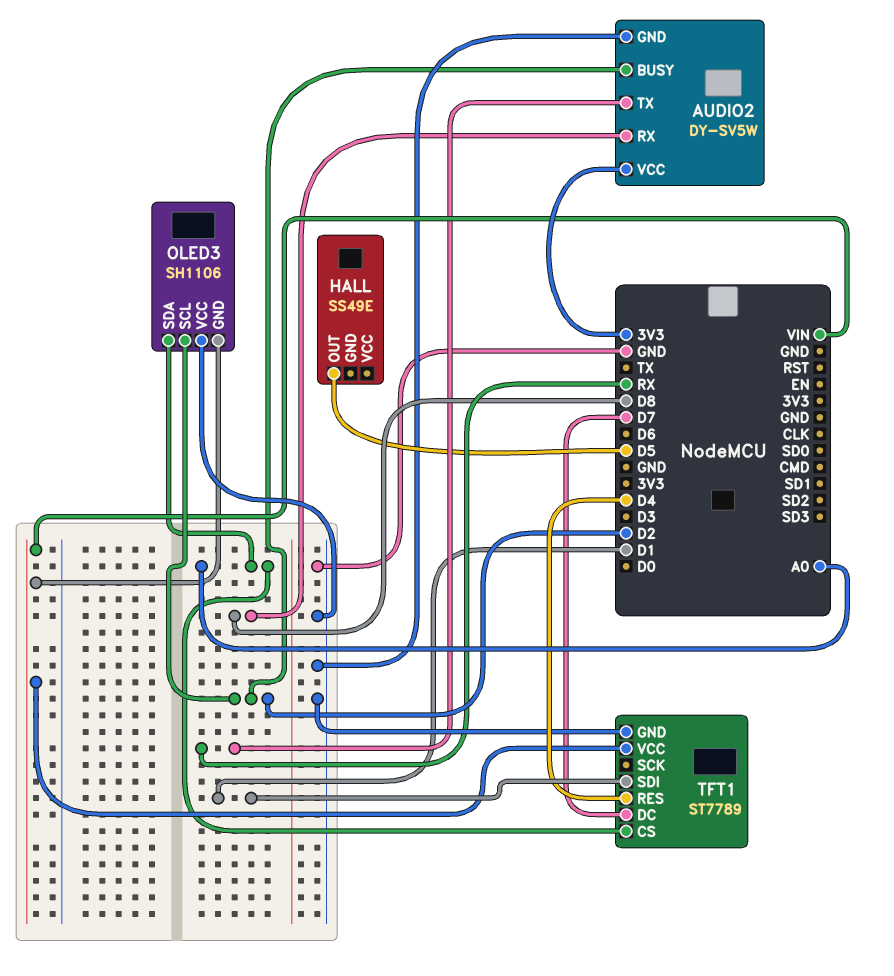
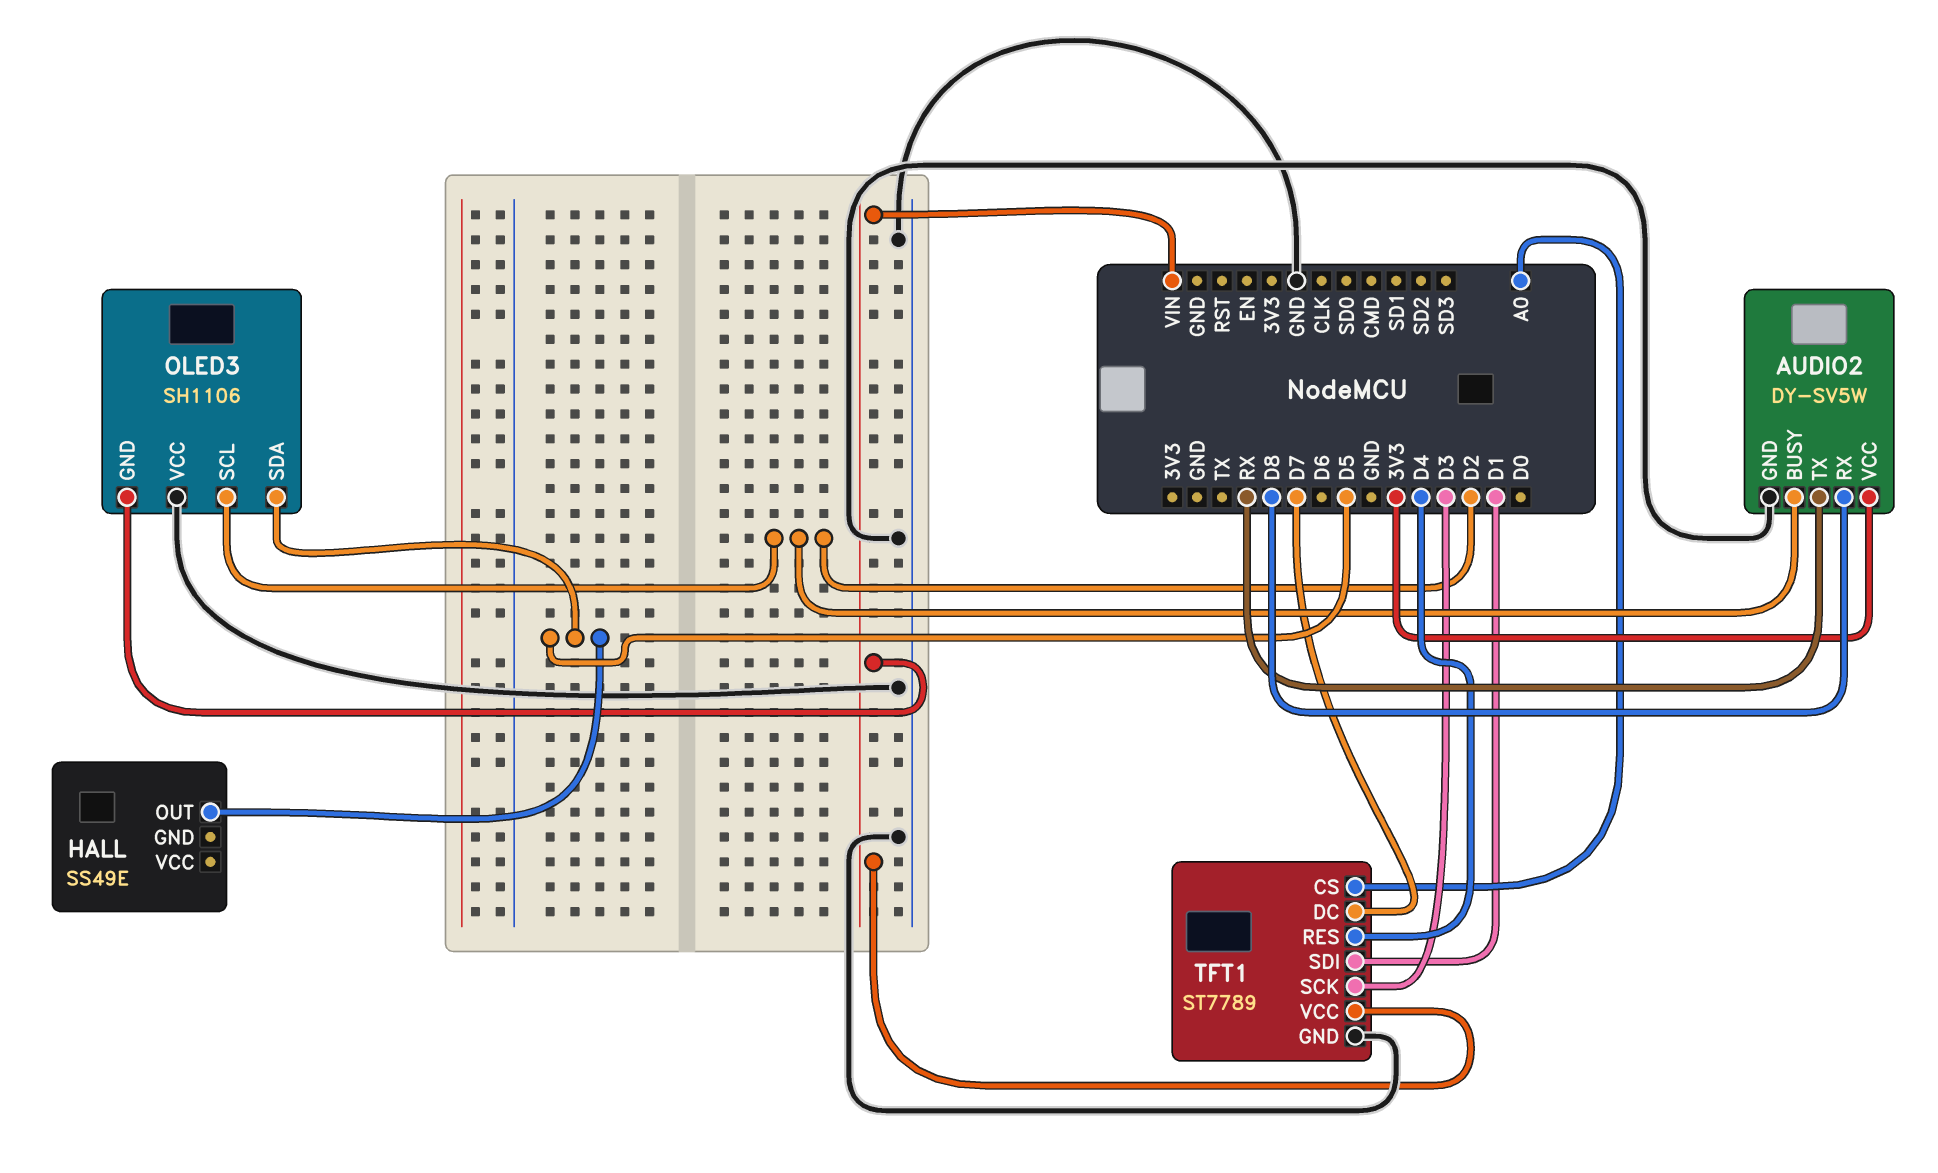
OLED3 pin SDA: A0 -> D5
TFT1 pin SCK: none -> D3

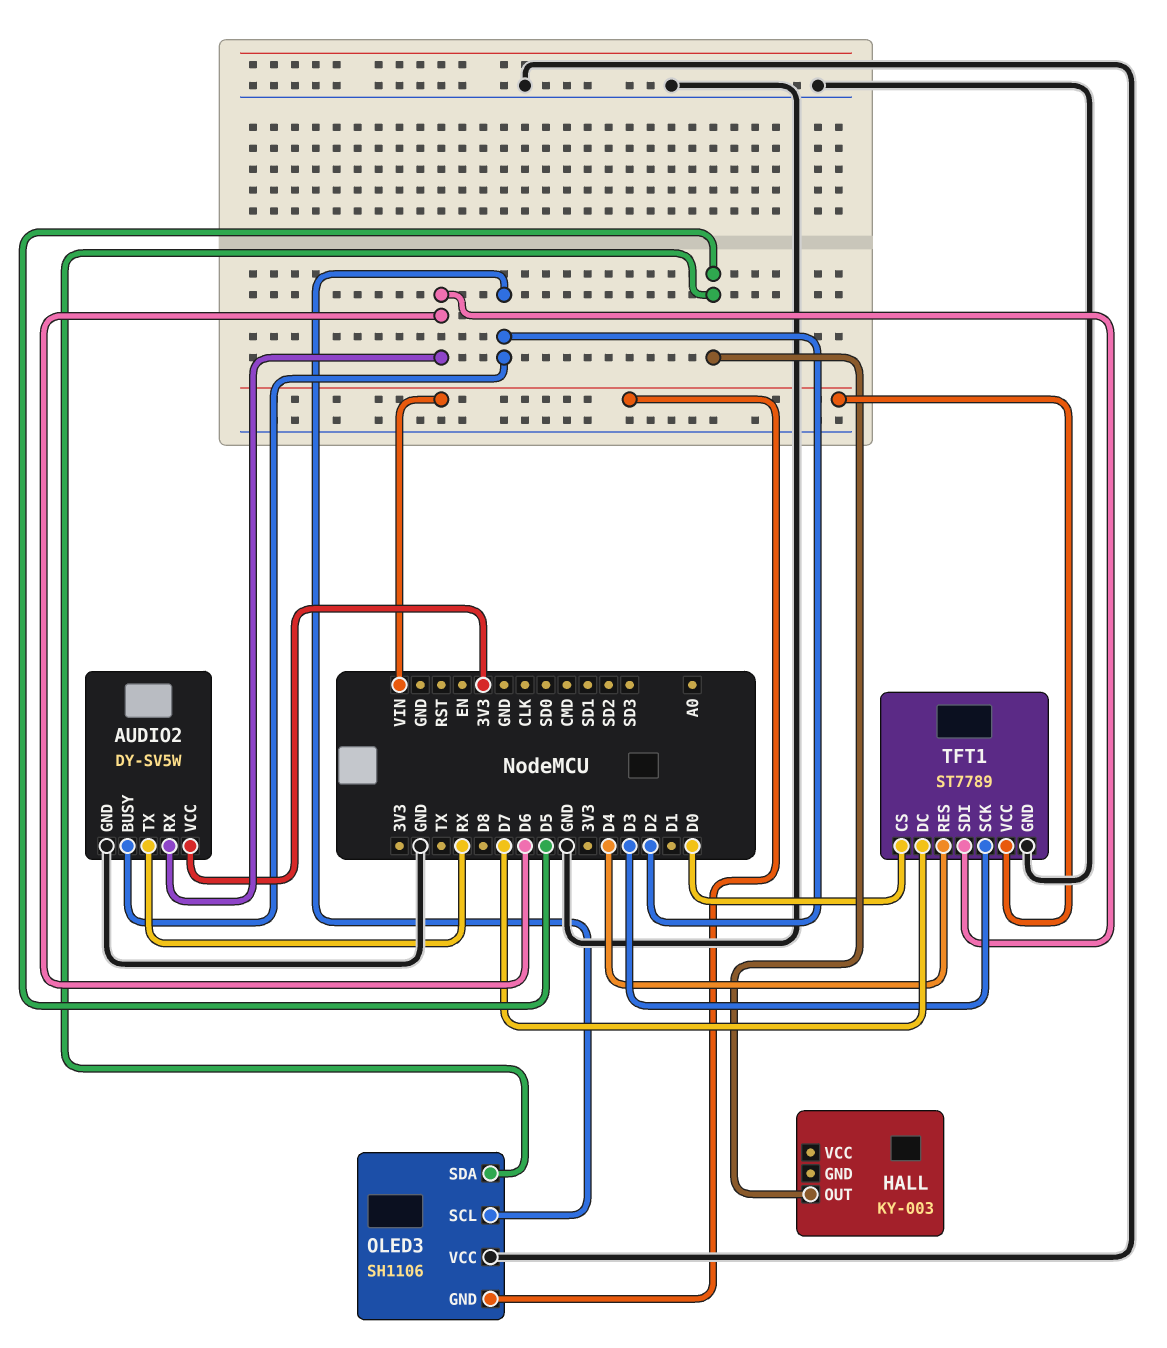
AUDIO2 pin RX: D8 -> D6
HALL: SS49E -> KY-003
TFT1 pin CS: A0 -> D0
TFT1 pin SDI: D1 -> D6

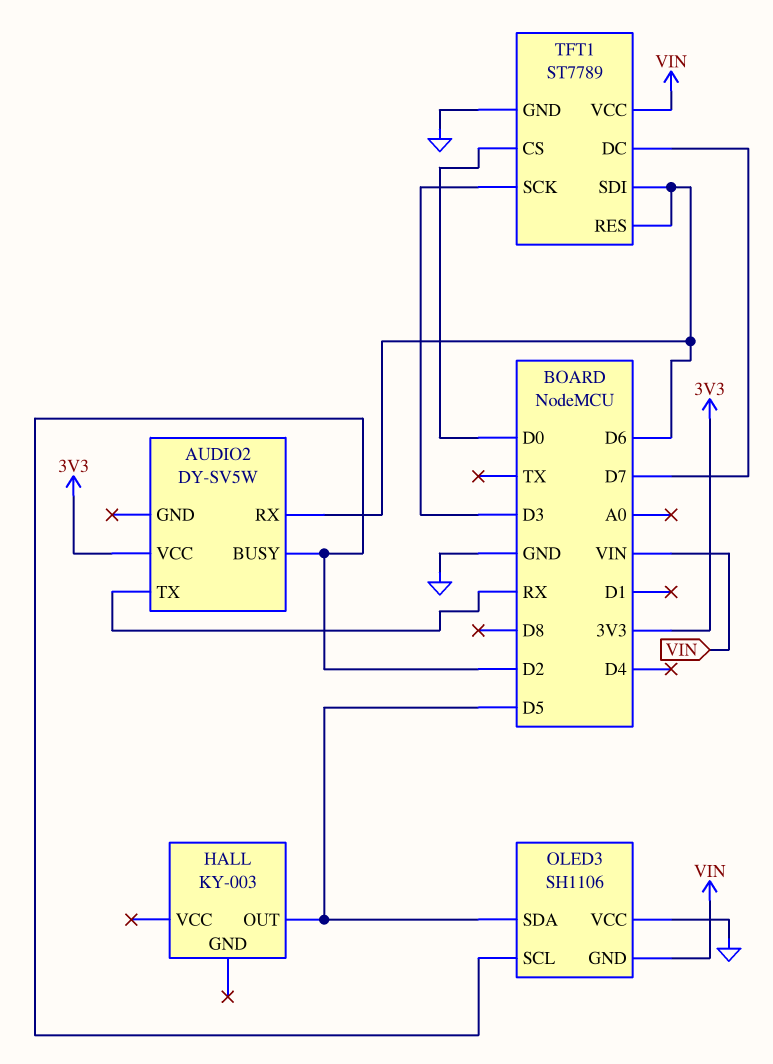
AUDIO2 pin GND: GND -> none
TFT1 pin RES: D4 -> D6

